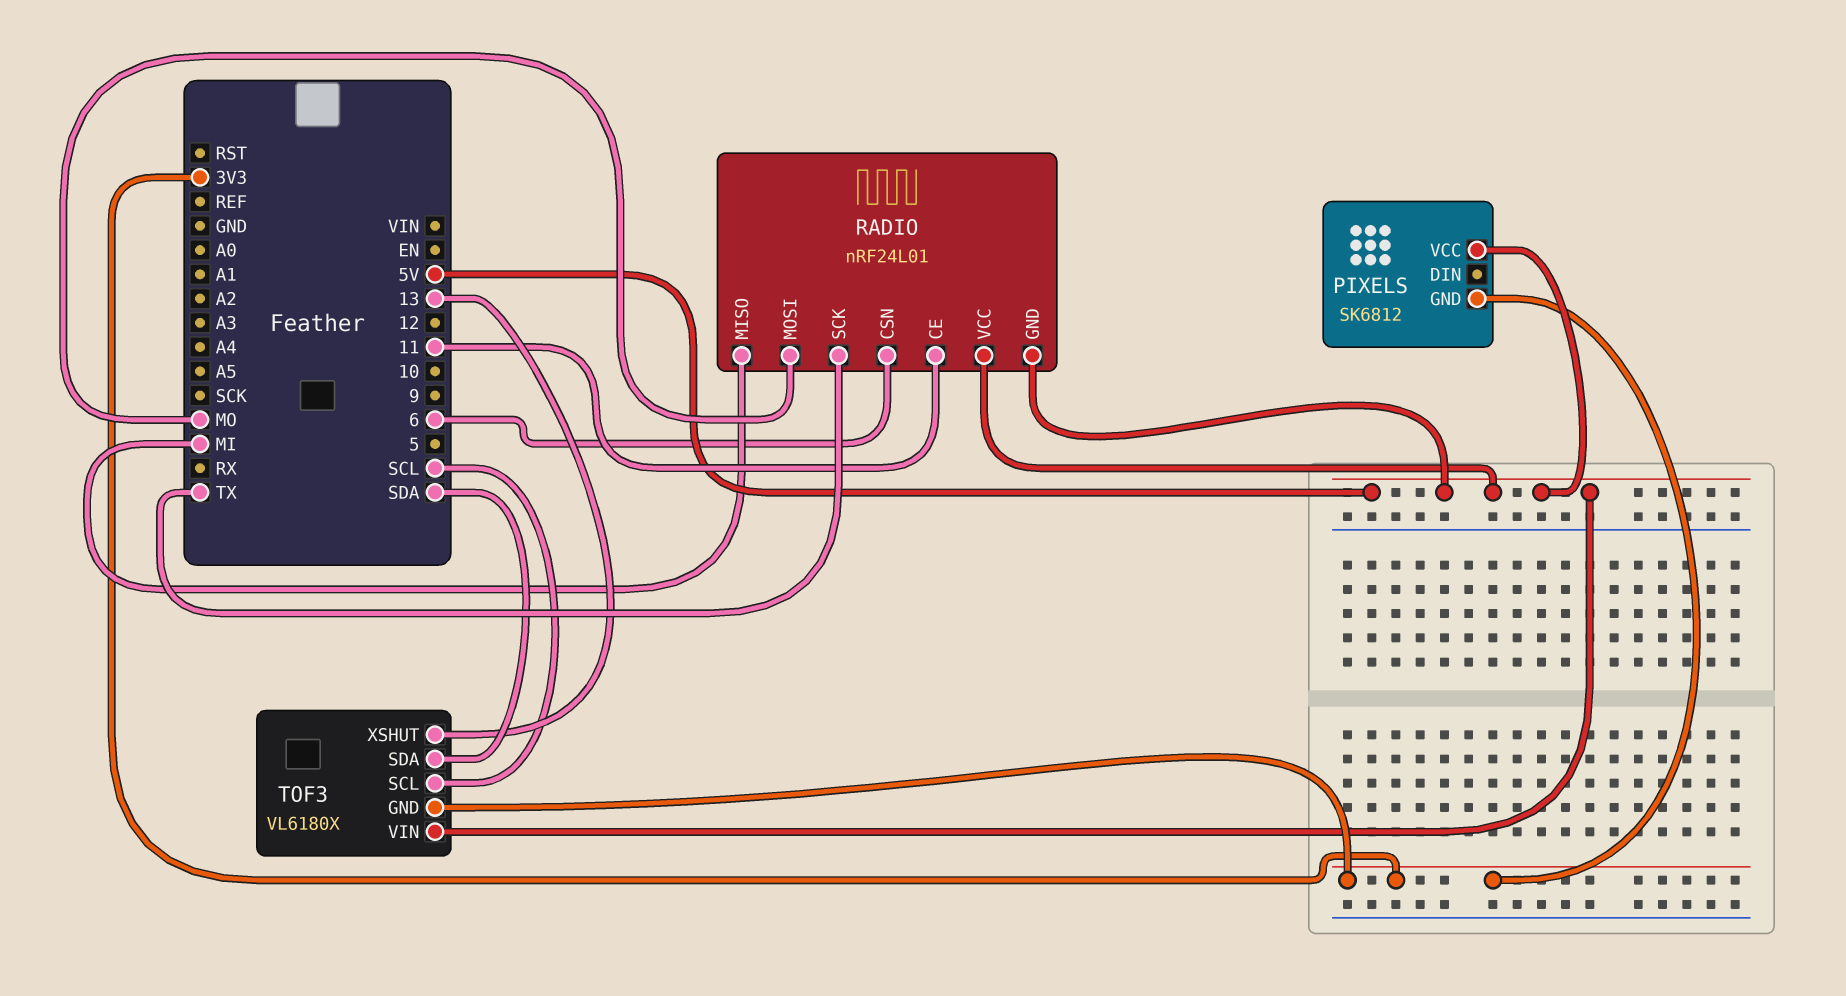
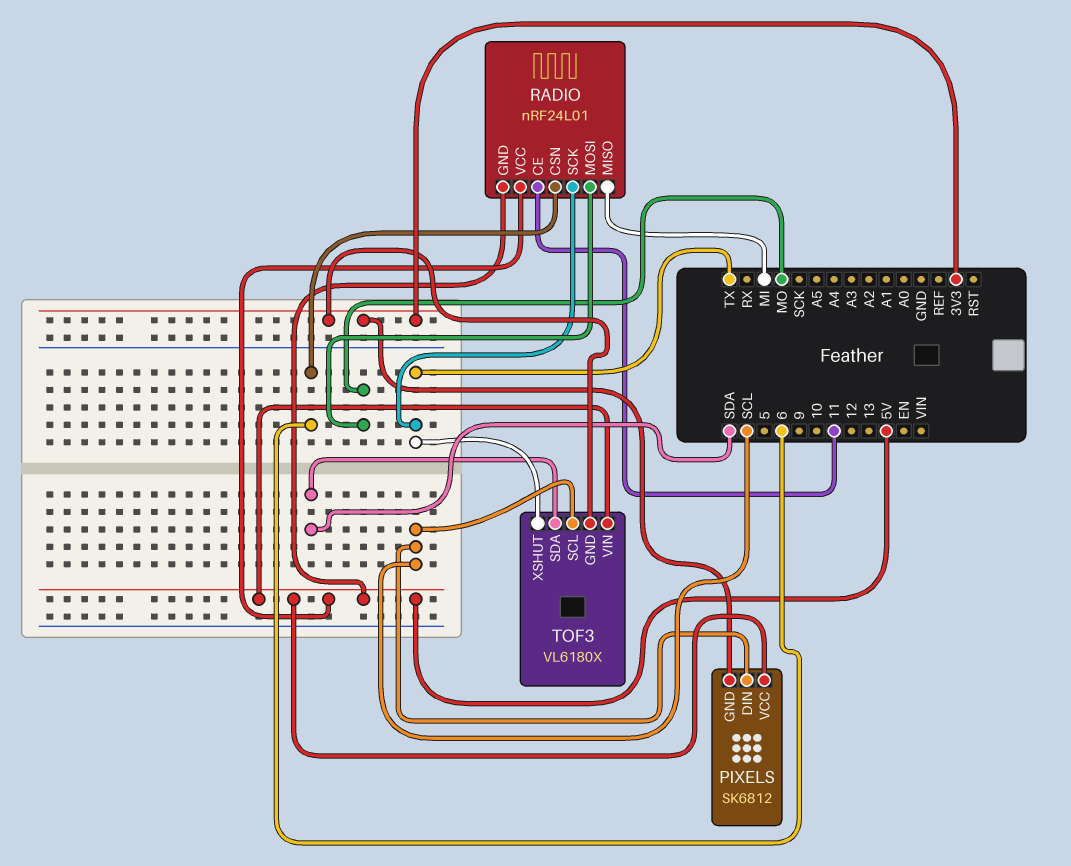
PIXELS pin DIN: none -> SCL
TOF3 pin XSHUT: 13 -> TX

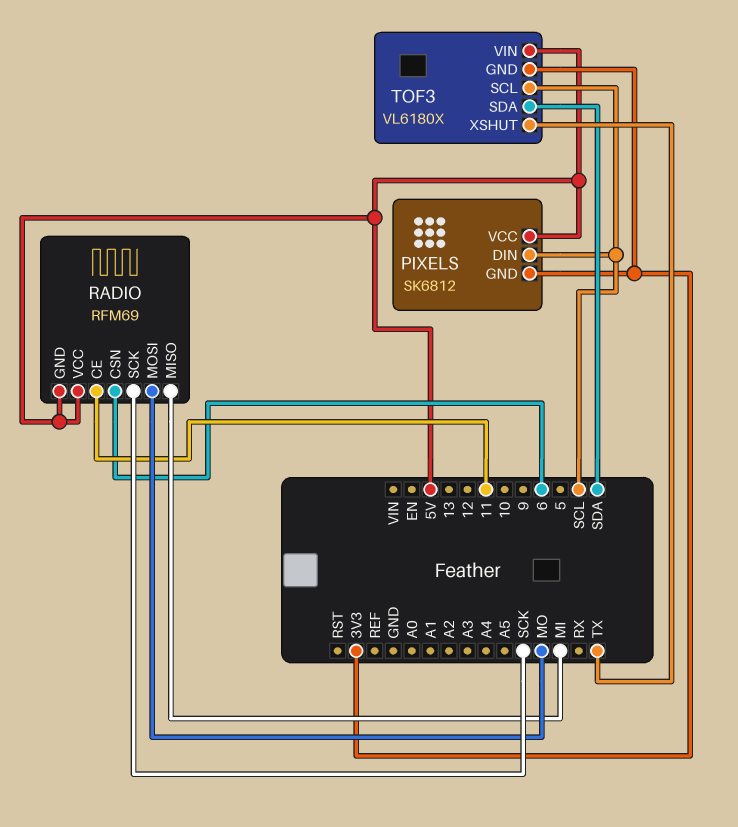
RADIO: nRF24L01 -> RFM69
RADIO pin SCK: TX -> SCK

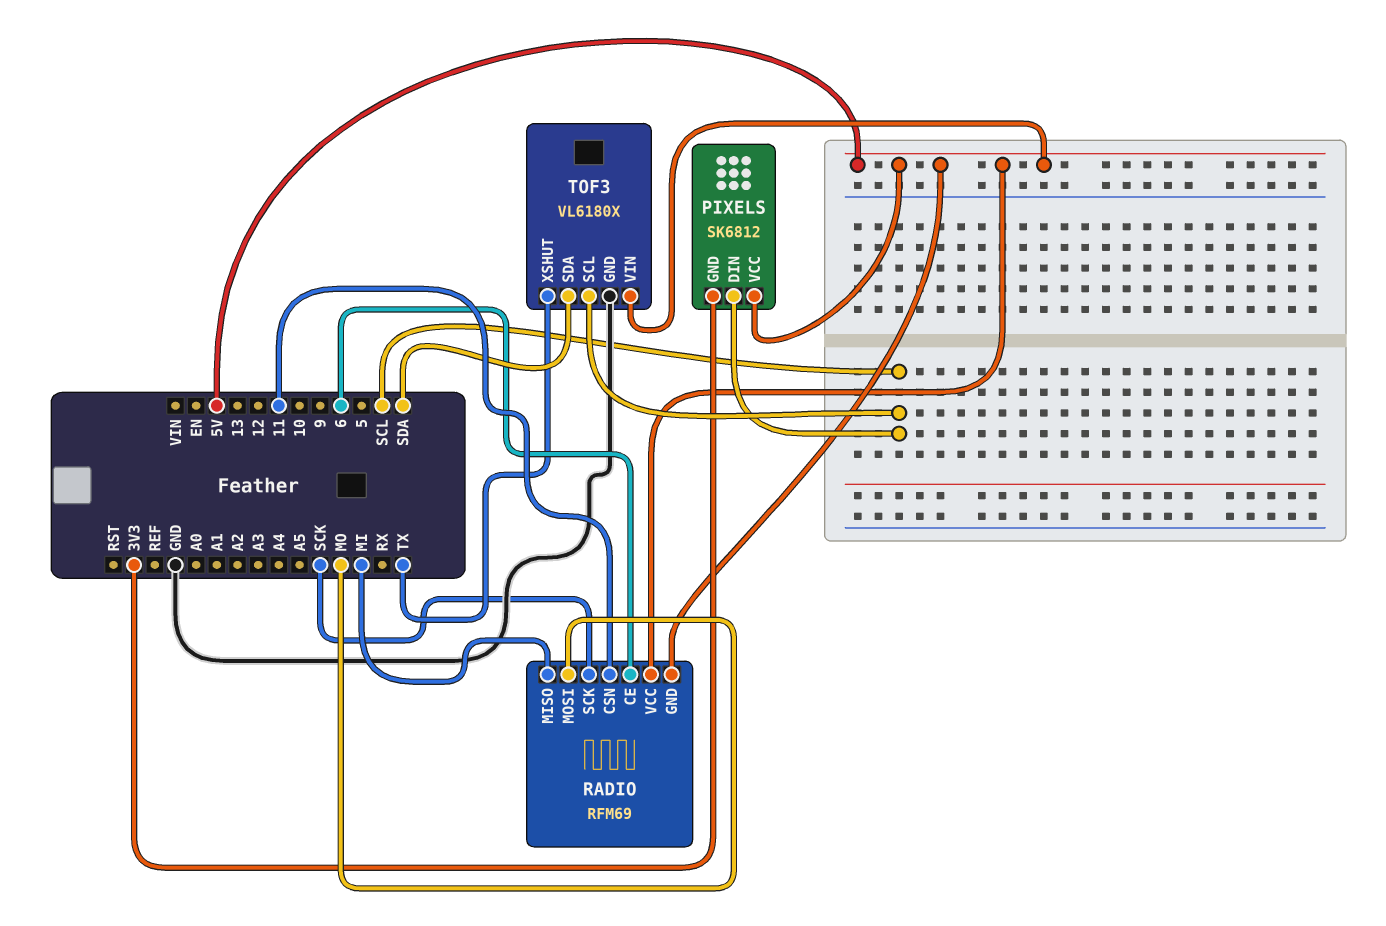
RADIO pin CE: 11 -> 6
RADIO pin CSN: 6 -> 11
TOF3 pin GND: 3V3 -> GND

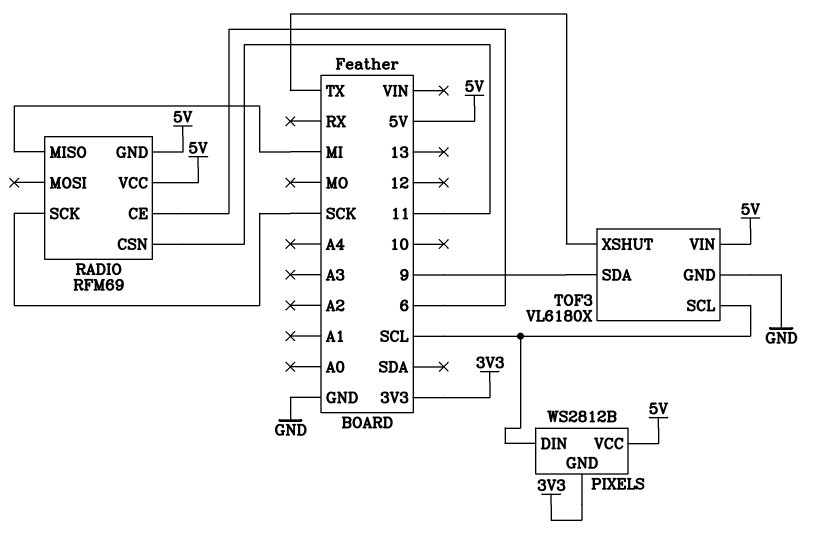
PIXELS: SK6812 -> WS2812B
RADIO pin MOSI: MO -> none
TOF3 pin SDA: SDA -> 9

